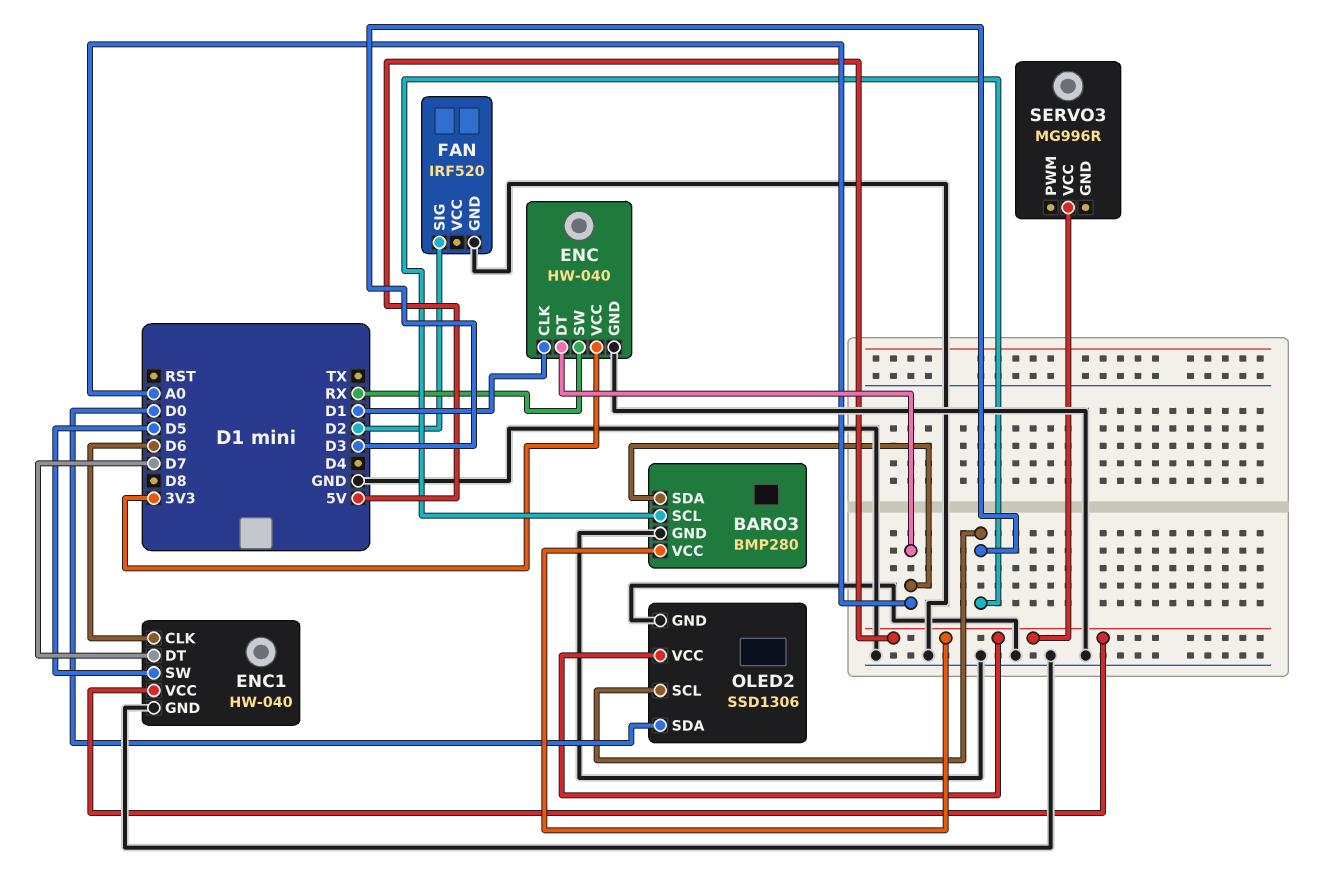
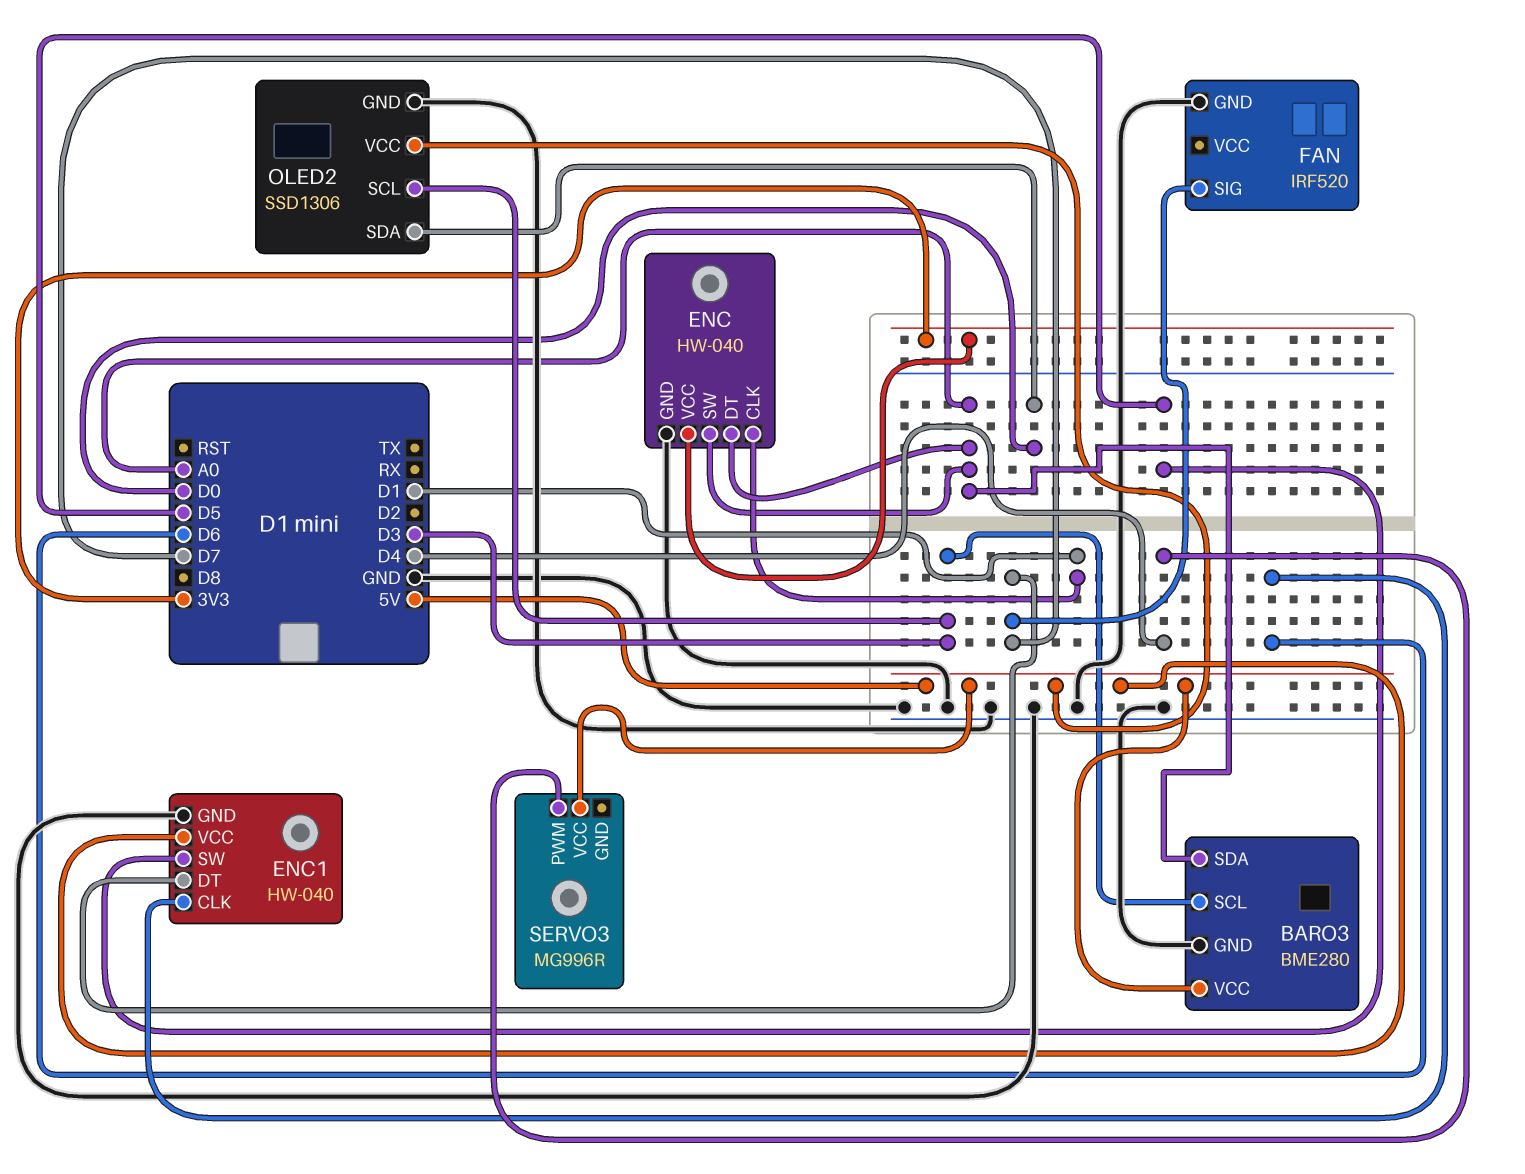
BARO3: BMP280 -> BME280
ENC pin SW: RX -> A0
FAN pin SIG: D2 -> D7
SERVO3 pin PWM: none -> D4

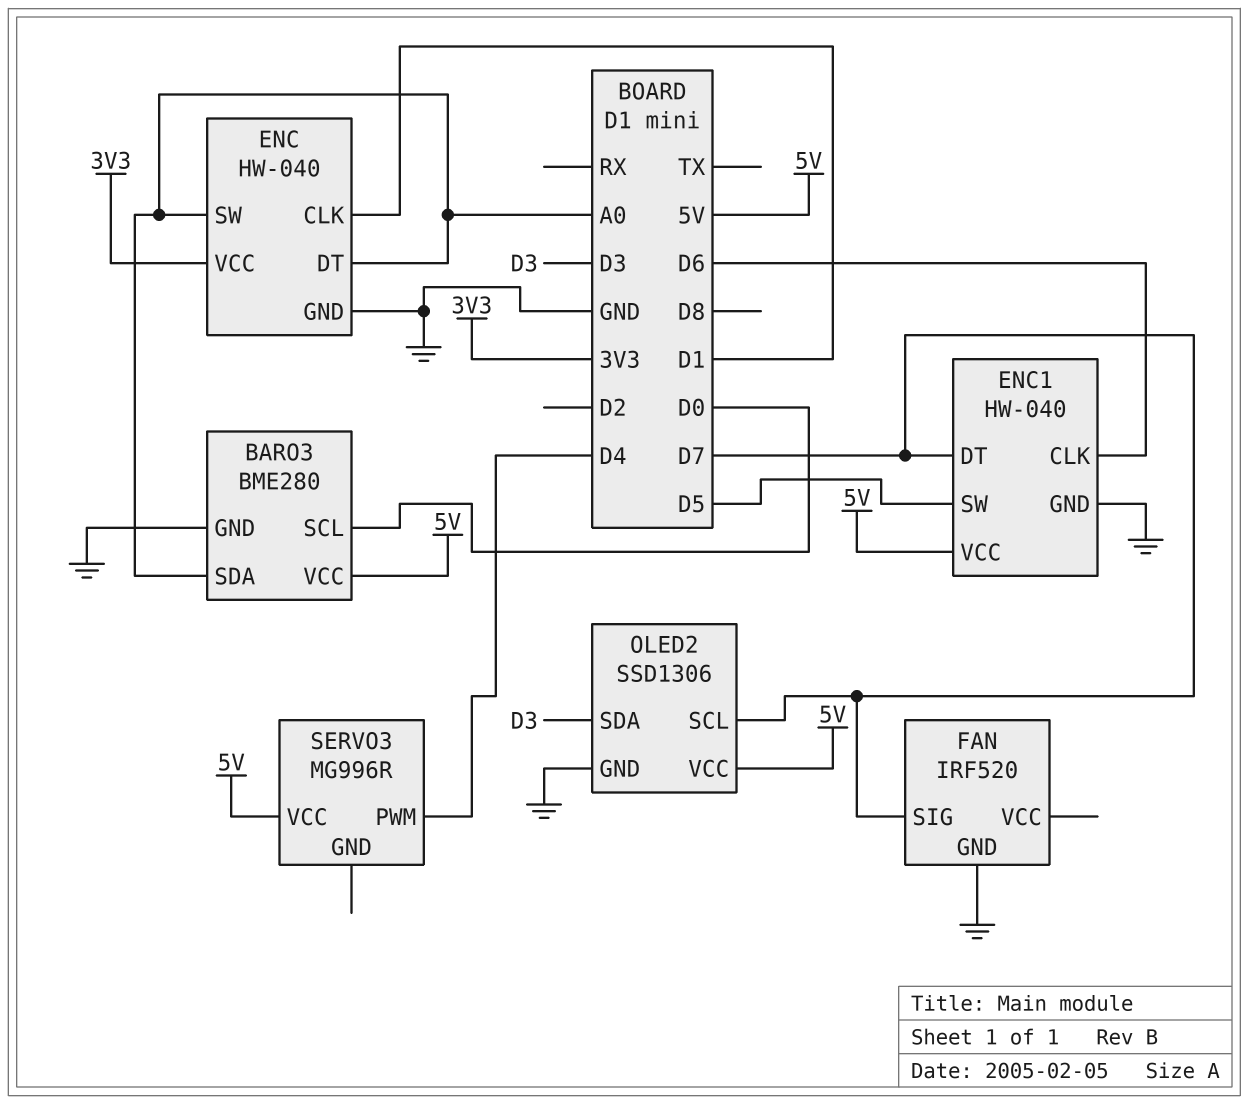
BARO3 pin SCL: D3 -> D0
OLED2 pin SCL: D3 -> D7
OLED2 pin SDA: D0 -> D3

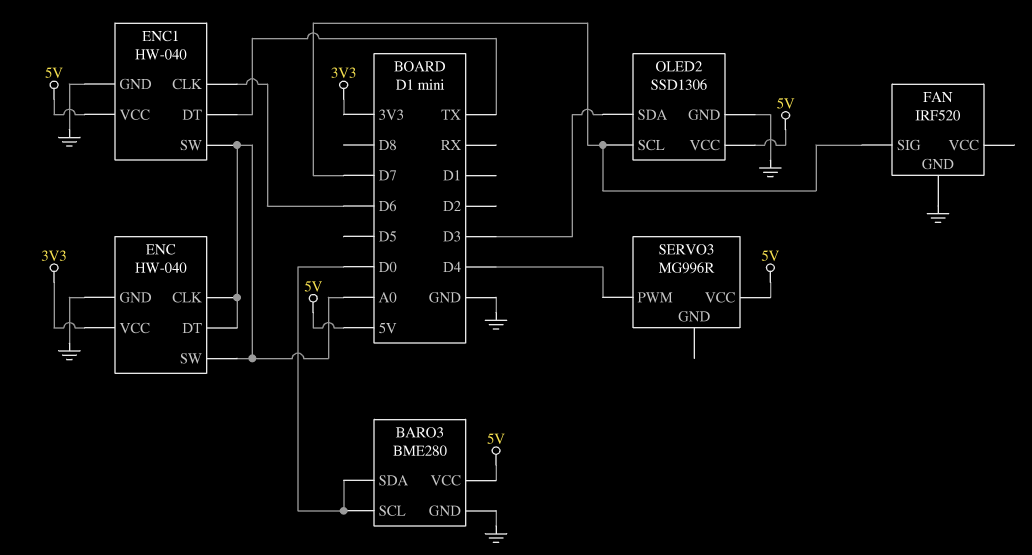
BARO3 pin SDA: A0 -> D0
ENC pin CLK: D1 -> A0
ENC1 pin DT: D7 -> TX
ENC1 pin SW: D5 -> A0

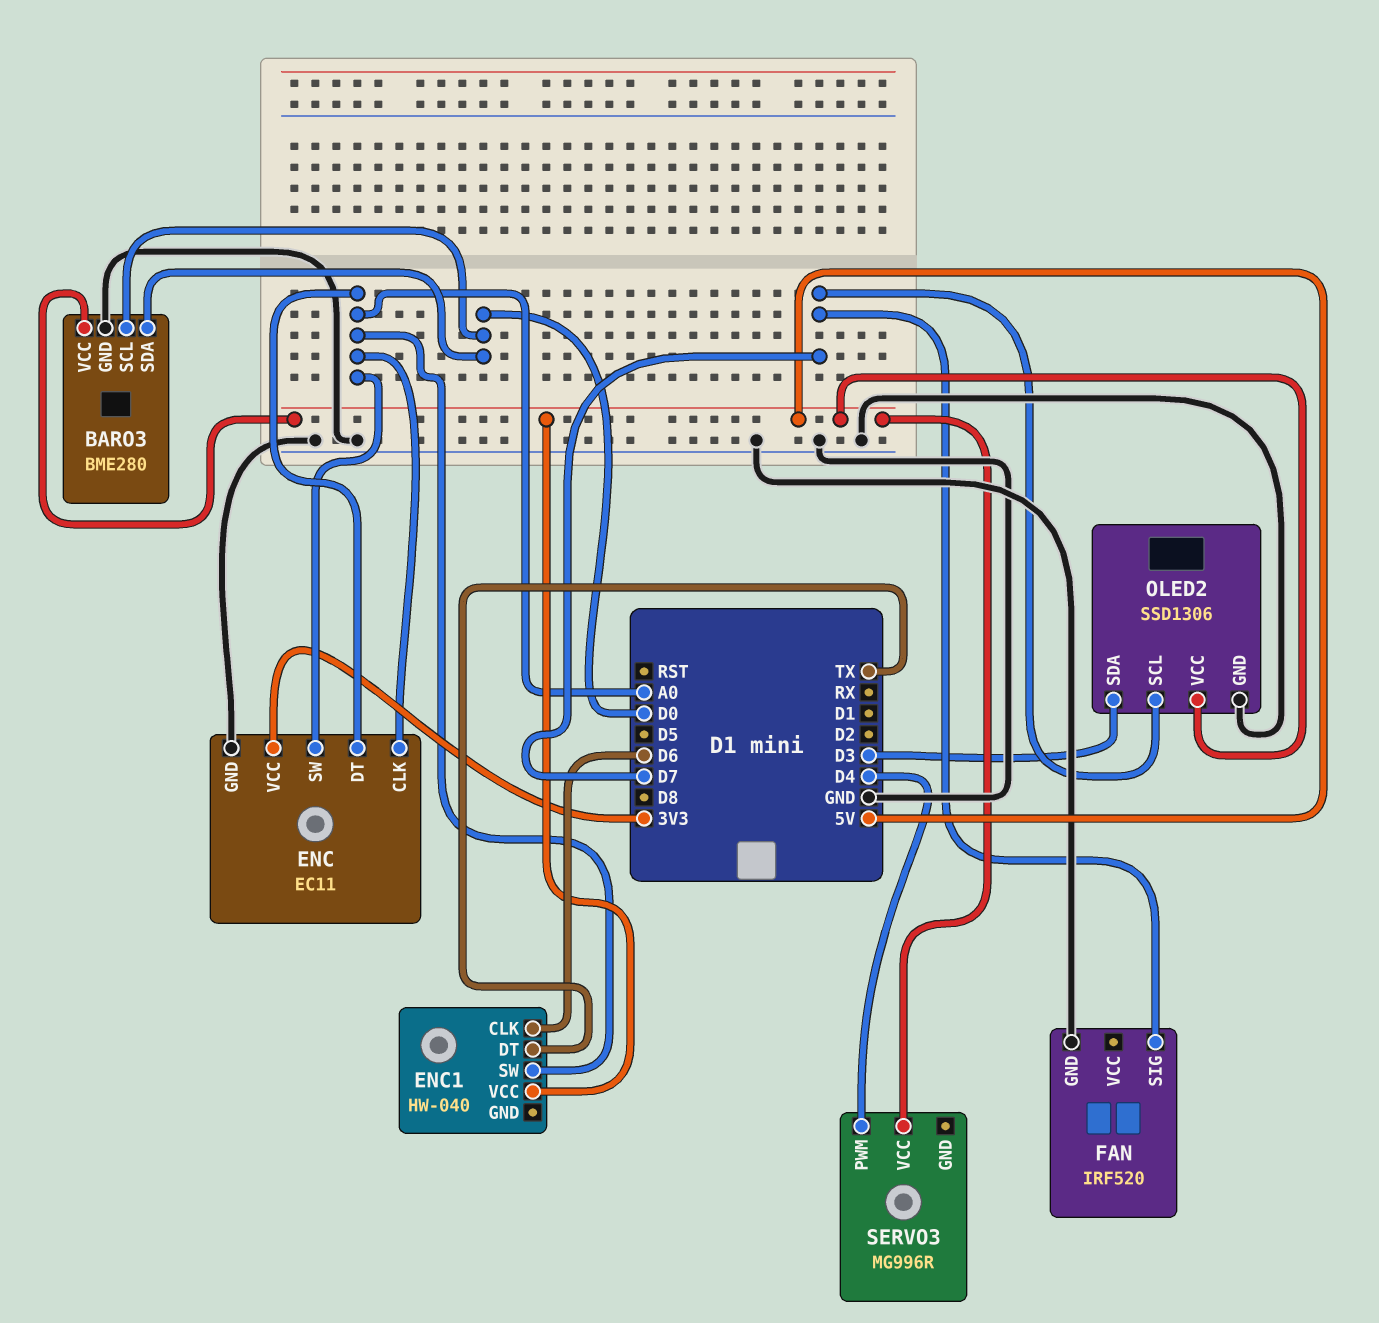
ENC: HW-040 -> EC11
ENC1 pin GND: GND -> none

